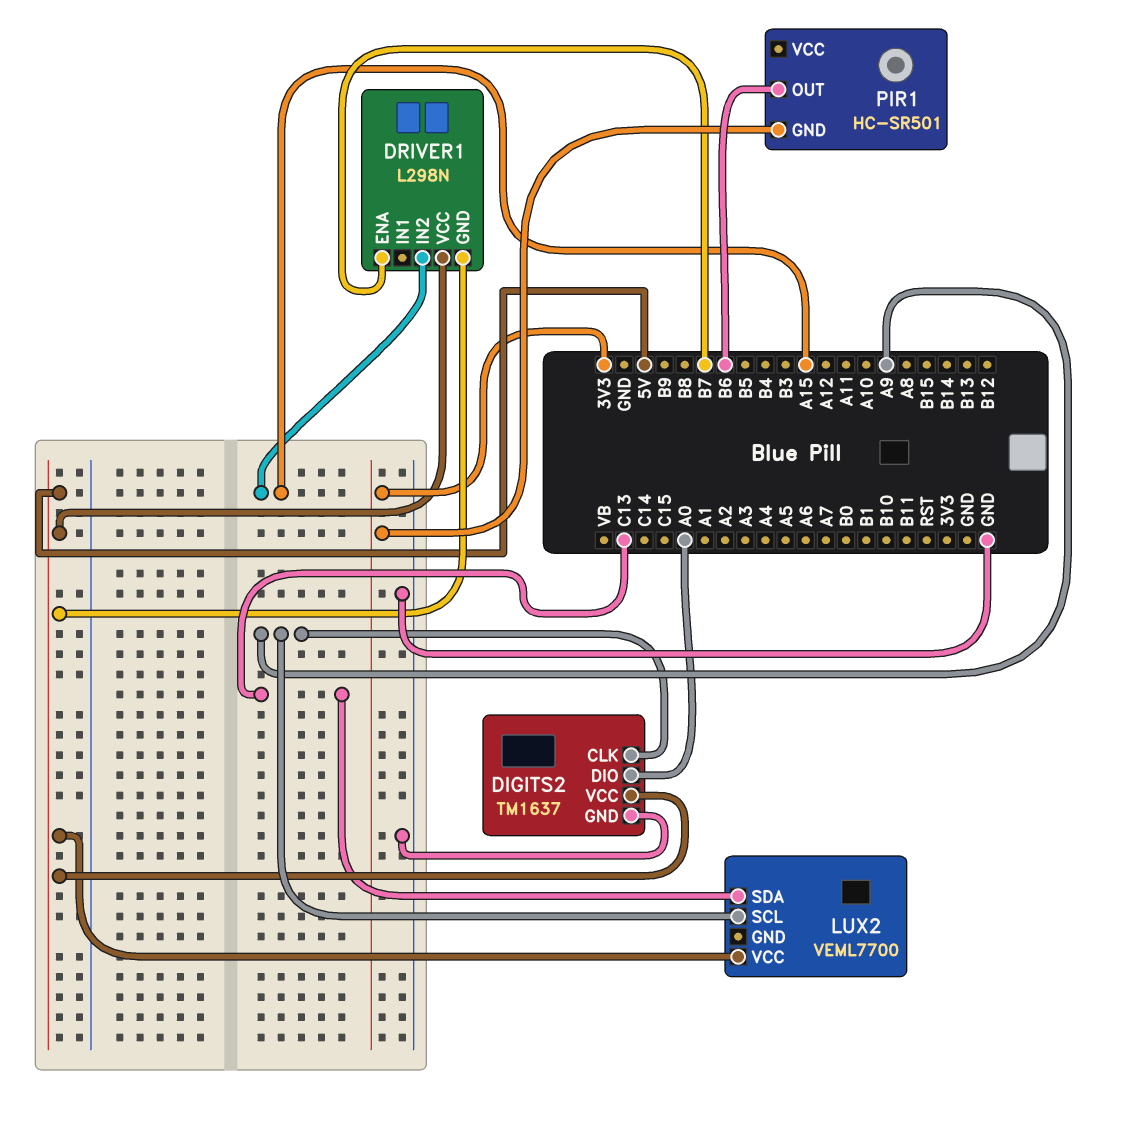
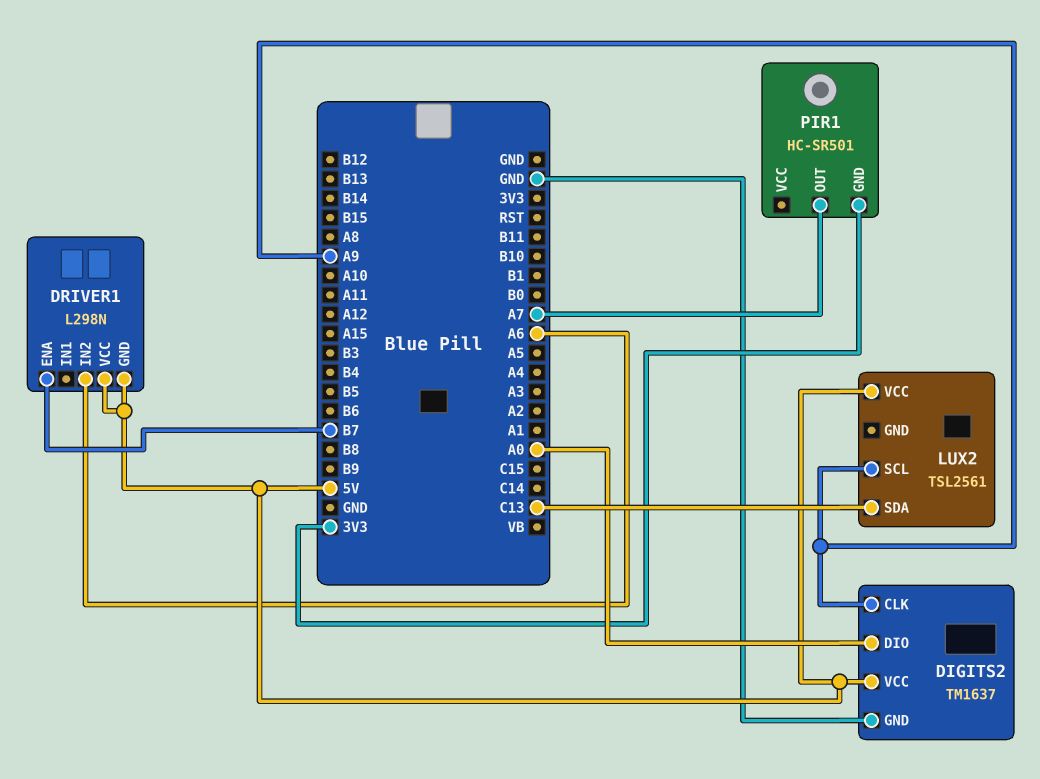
DRIVER1 pin IN2: A15 -> A6
LUX2: VEML7700 -> TSL2561
PIR1 pin OUT: B6 -> A7

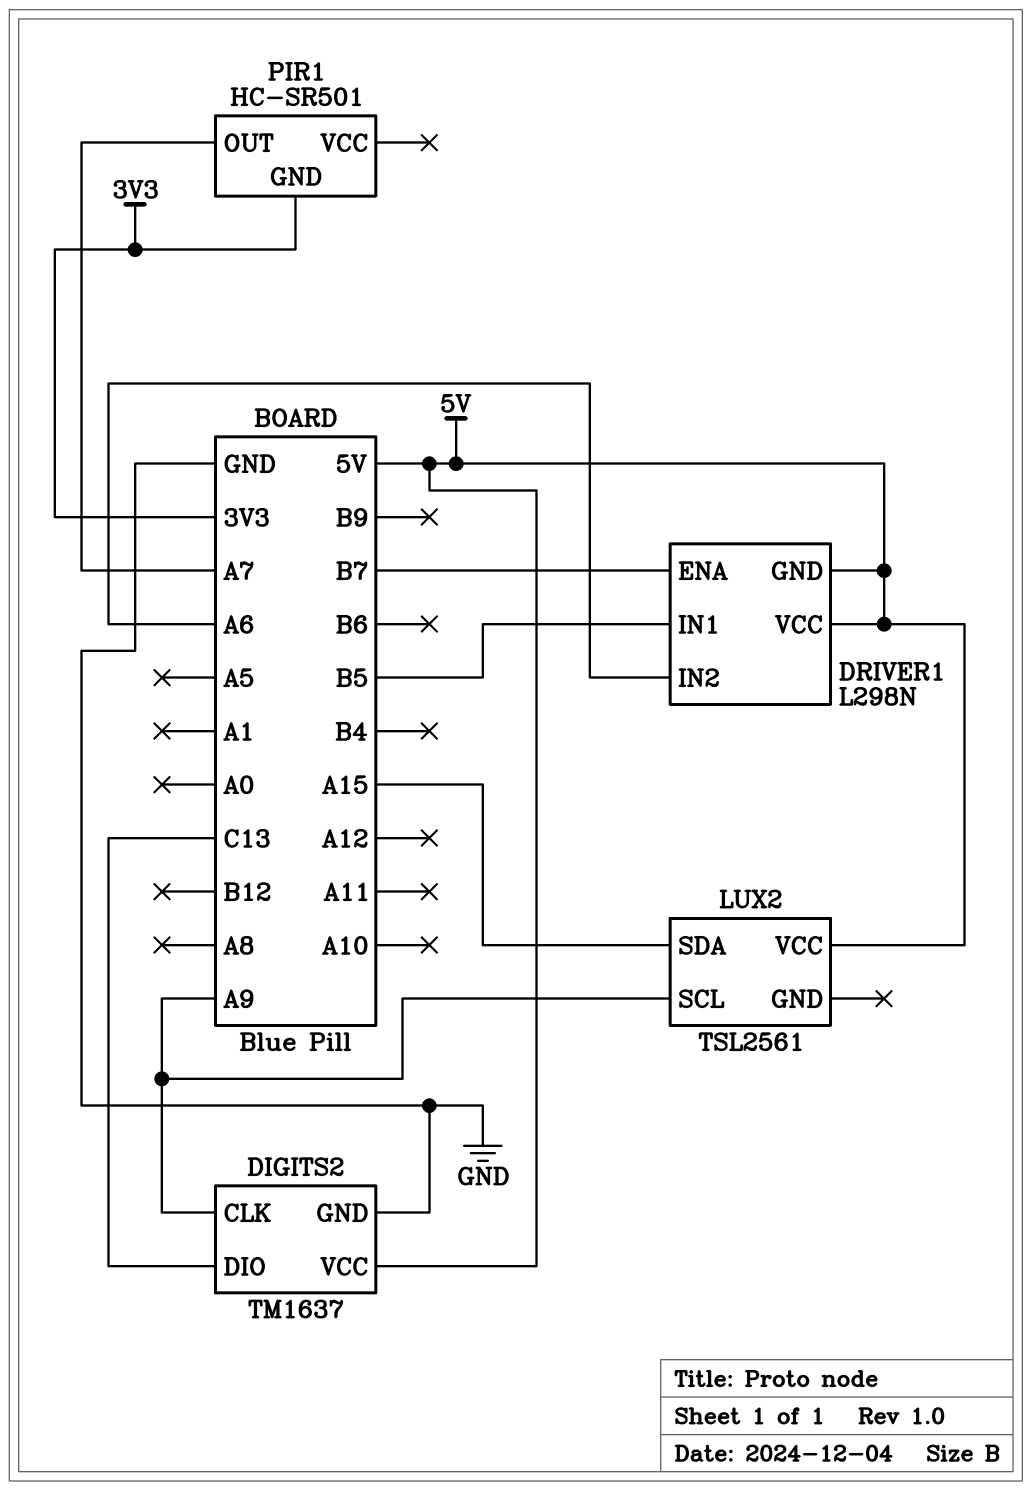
DIGITS2 pin DIO: A0 -> C13
DRIVER1 pin IN1: none -> B5
LUX2 pin SDA: C13 -> A15

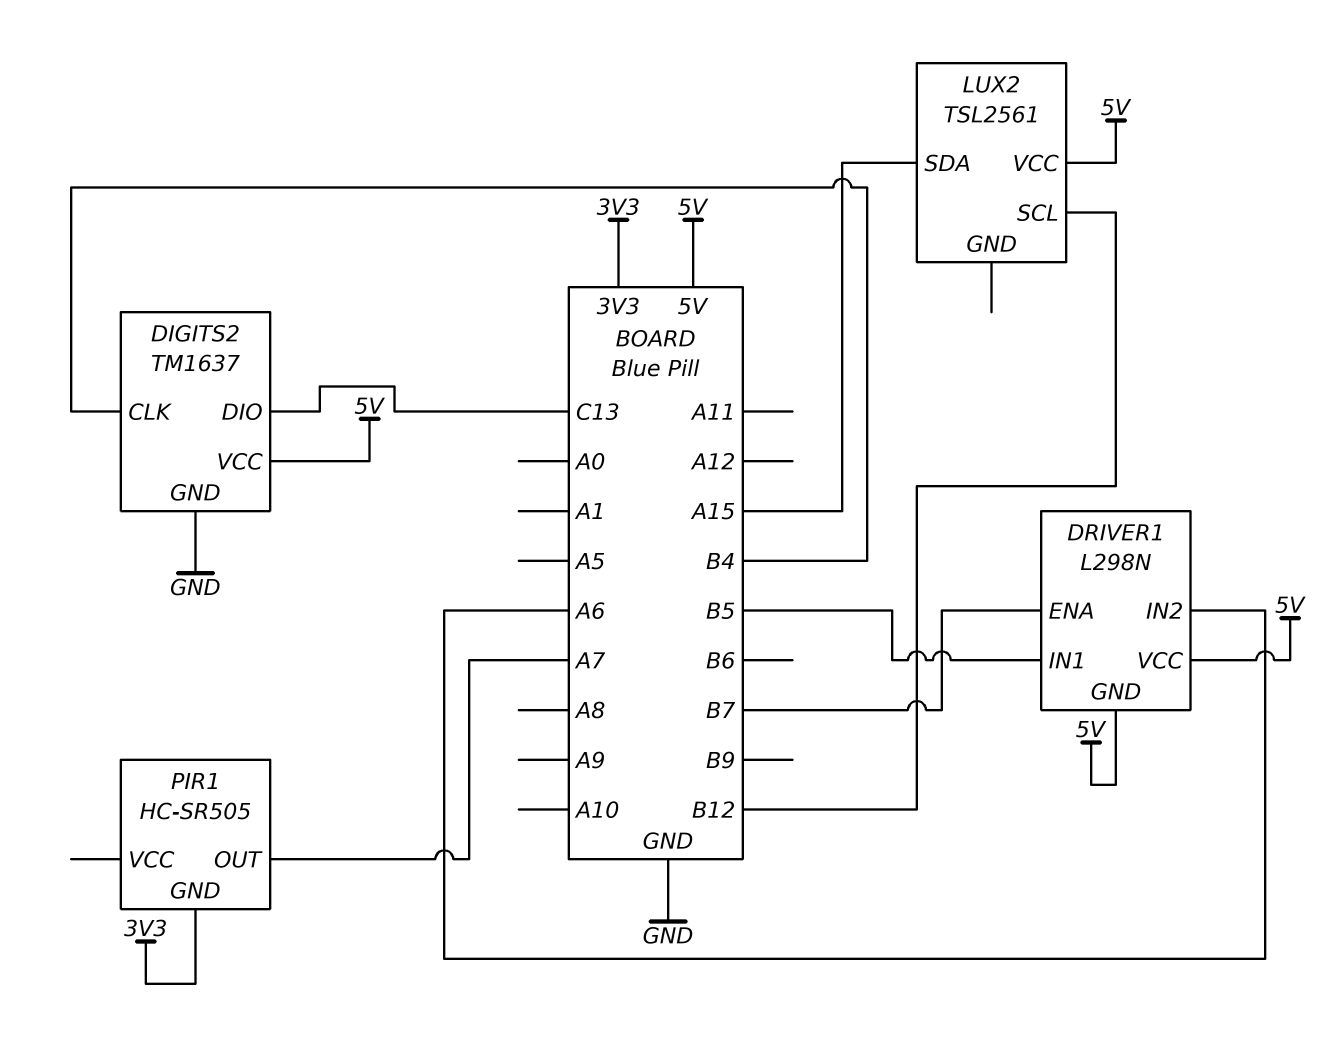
DIGITS2 pin CLK: A9 -> B4
LUX2 pin SCL: A9 -> B12
PIR1: HC-SR501 -> HC-SR505

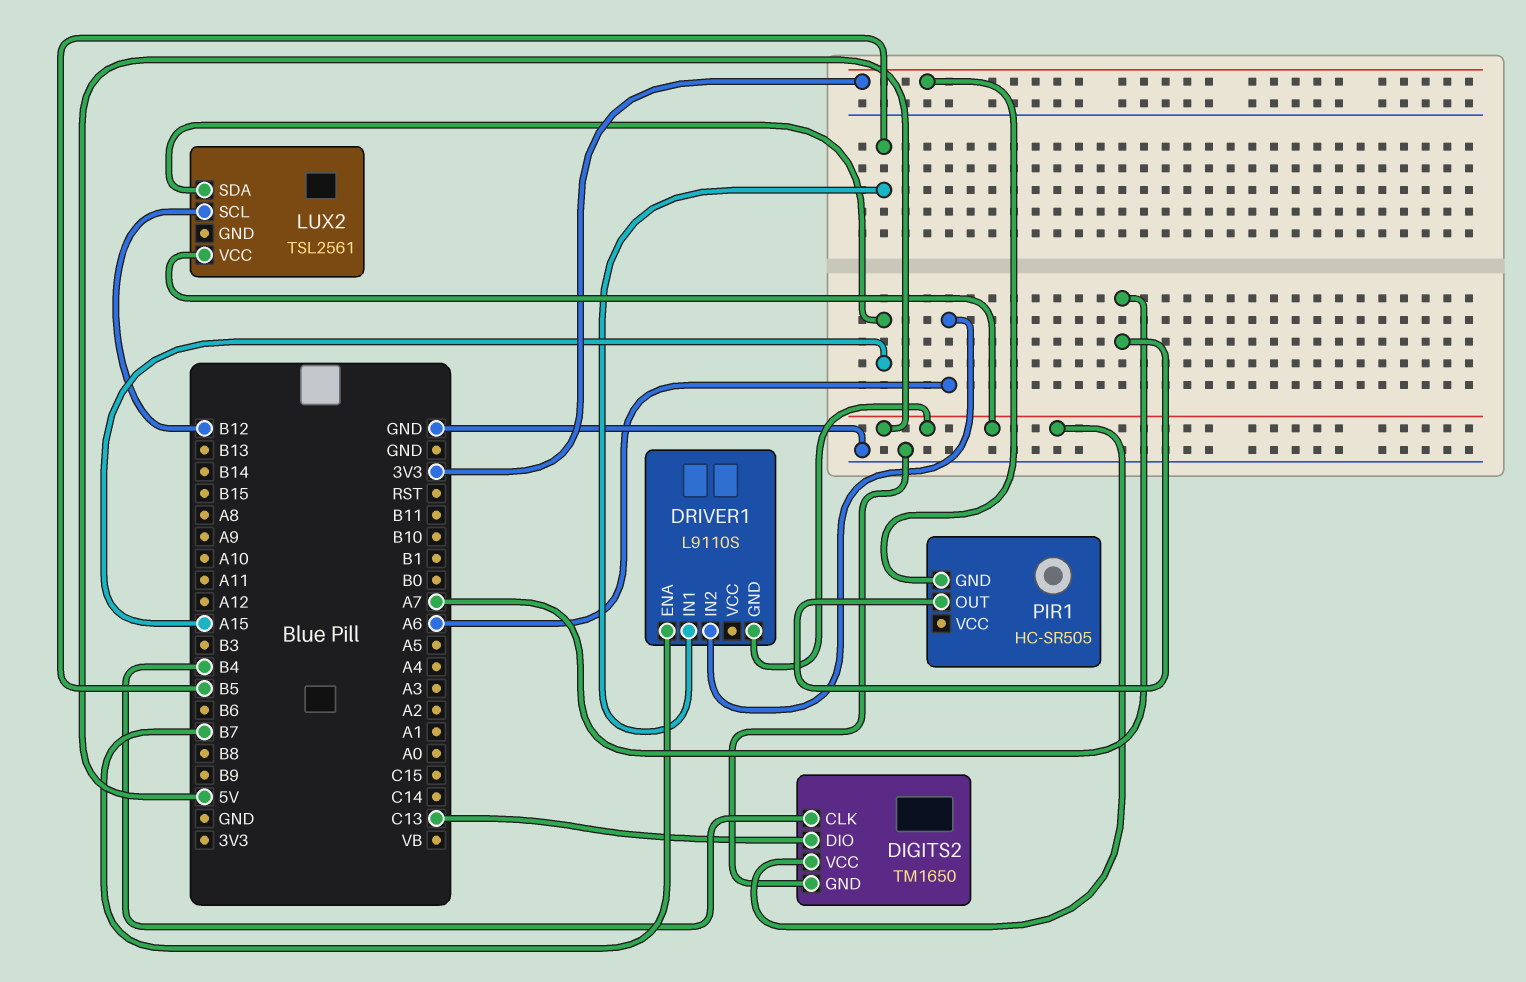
DIGITS2: TM1637 -> TM1650
DRIVER1: L298N -> L9110S
DRIVER1 pin VCC: 5V -> none

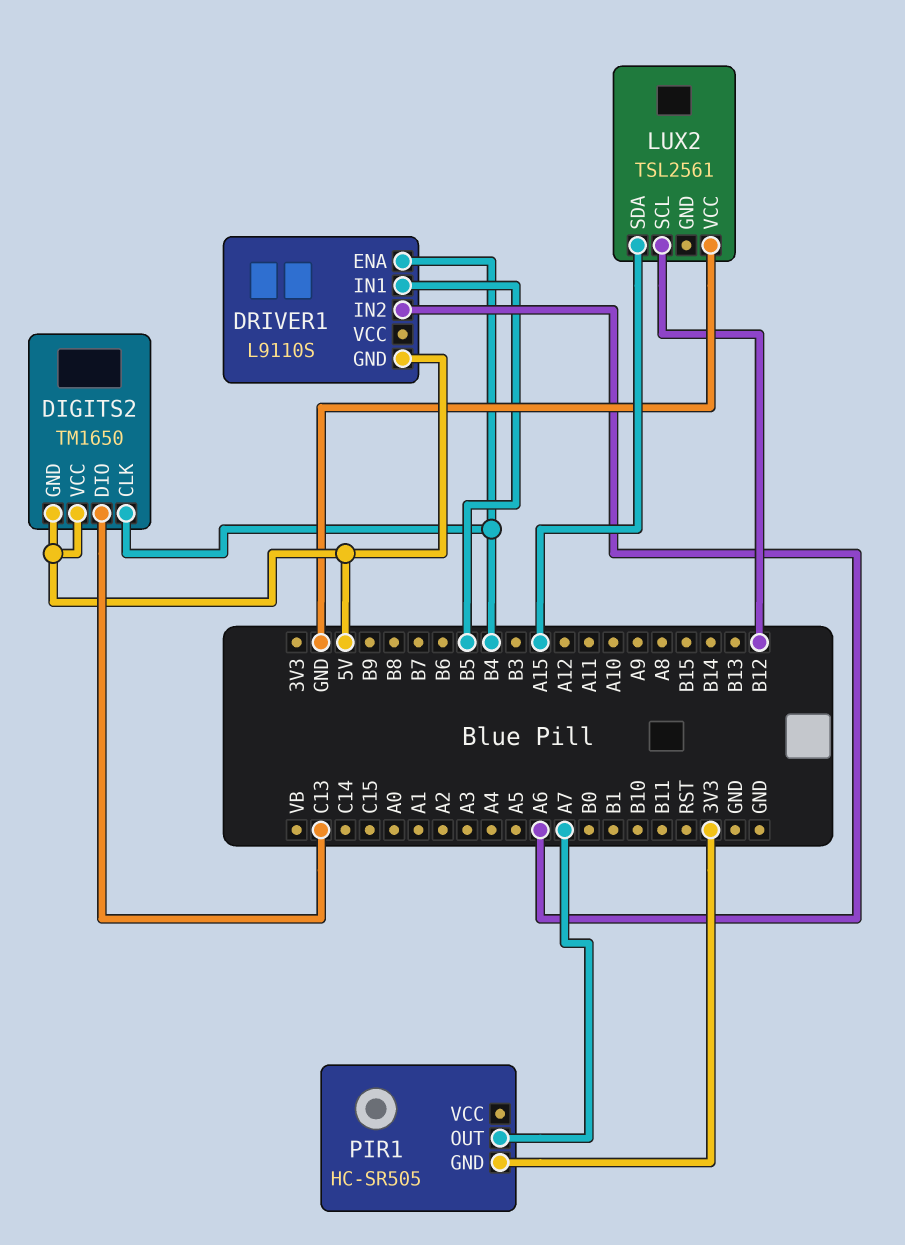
DIGITS2 pin GND: GND -> 5V
DRIVER1 pin ENA: B7 -> B4
LUX2 pin VCC: 5V -> GND

